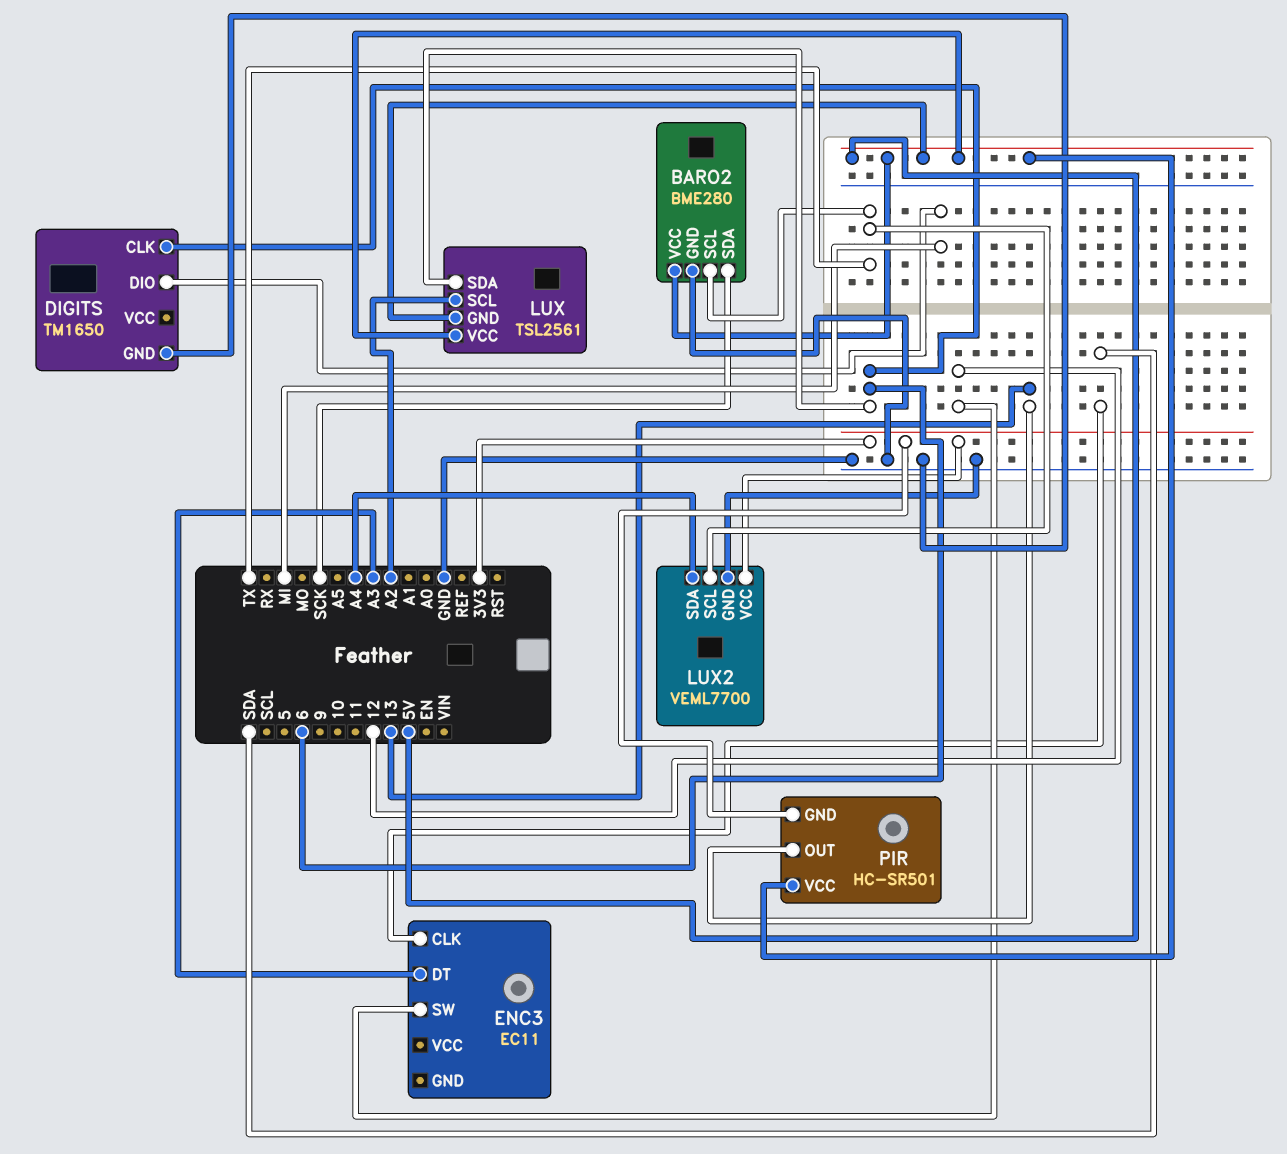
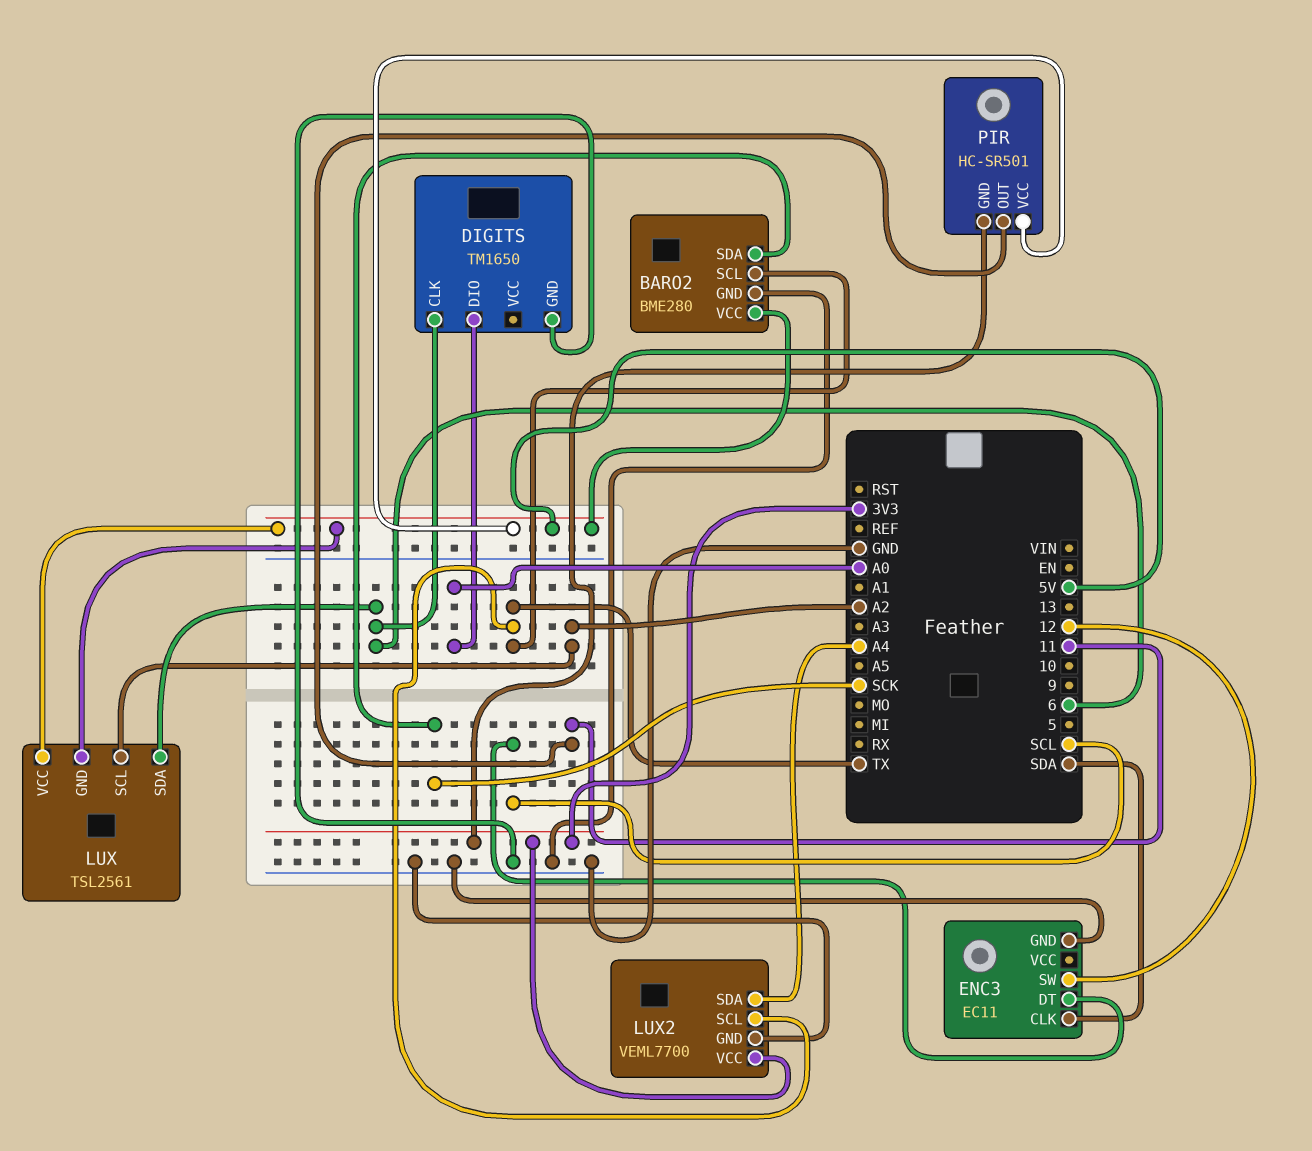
DIGITS pin DIO: MI -> A0
ENC3 pin DT: A3 -> SCL
ENC3 pin GND: none -> GND
PIR pin OUT: 13 -> 11

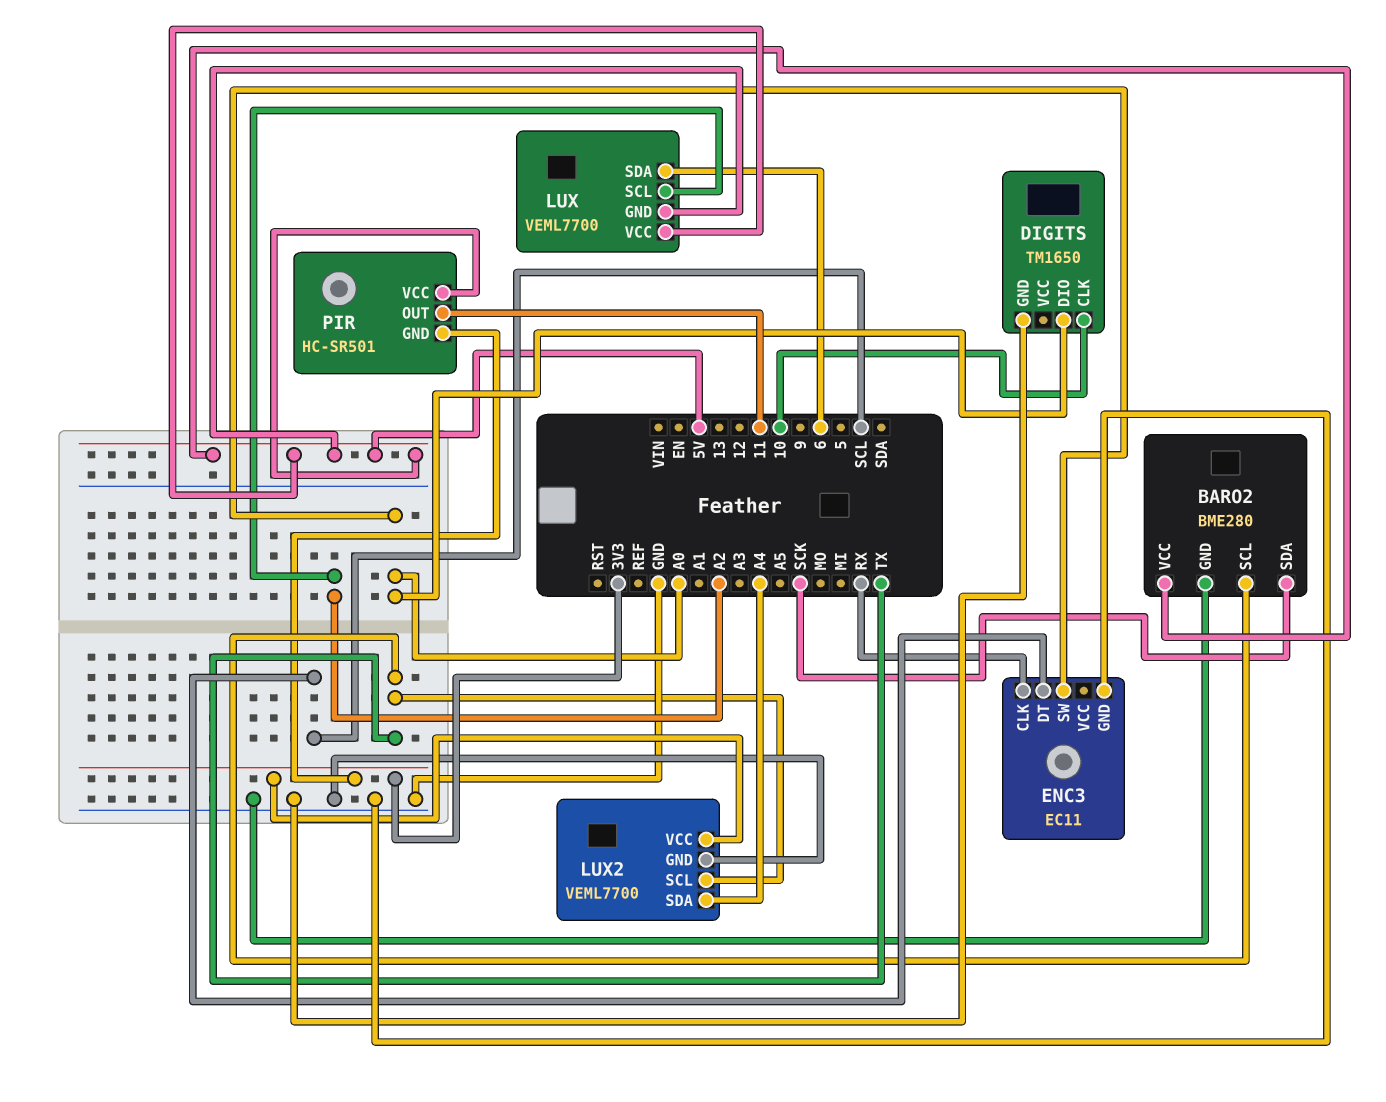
DIGITS pin CLK: 6 -> 10
ENC3 pin CLK: SDA -> RX
ENC3 pin SW: 12 -> A0
LUX: TSL2561 -> VEML7700

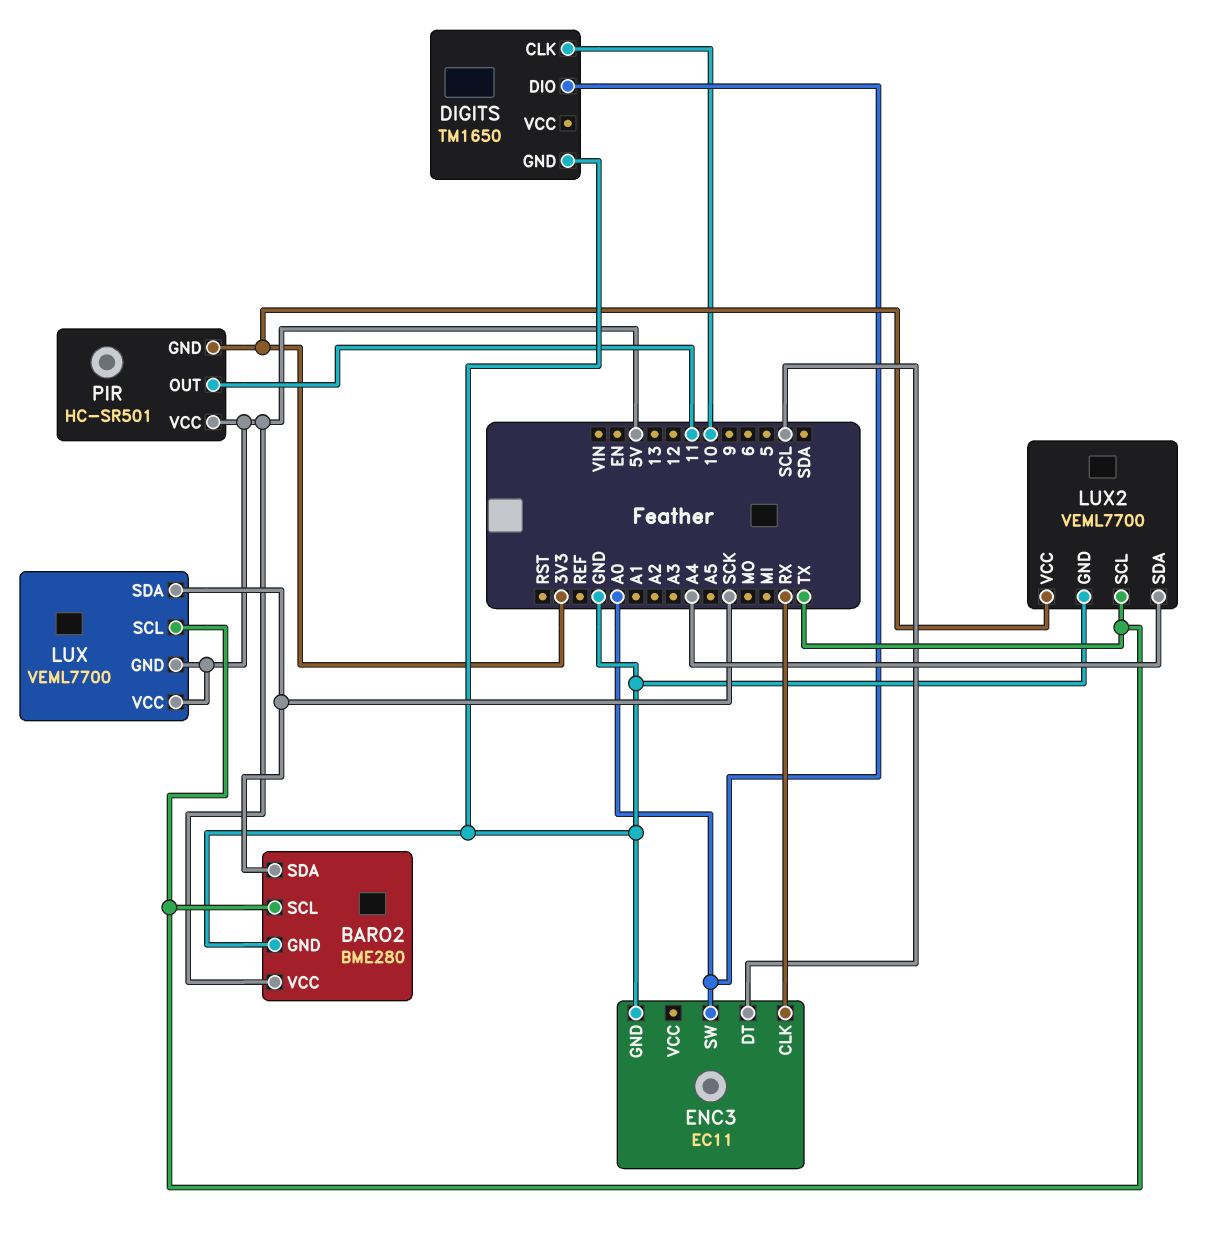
LUX pin SCL: A2 -> TX
LUX pin SDA: 6 -> SCK

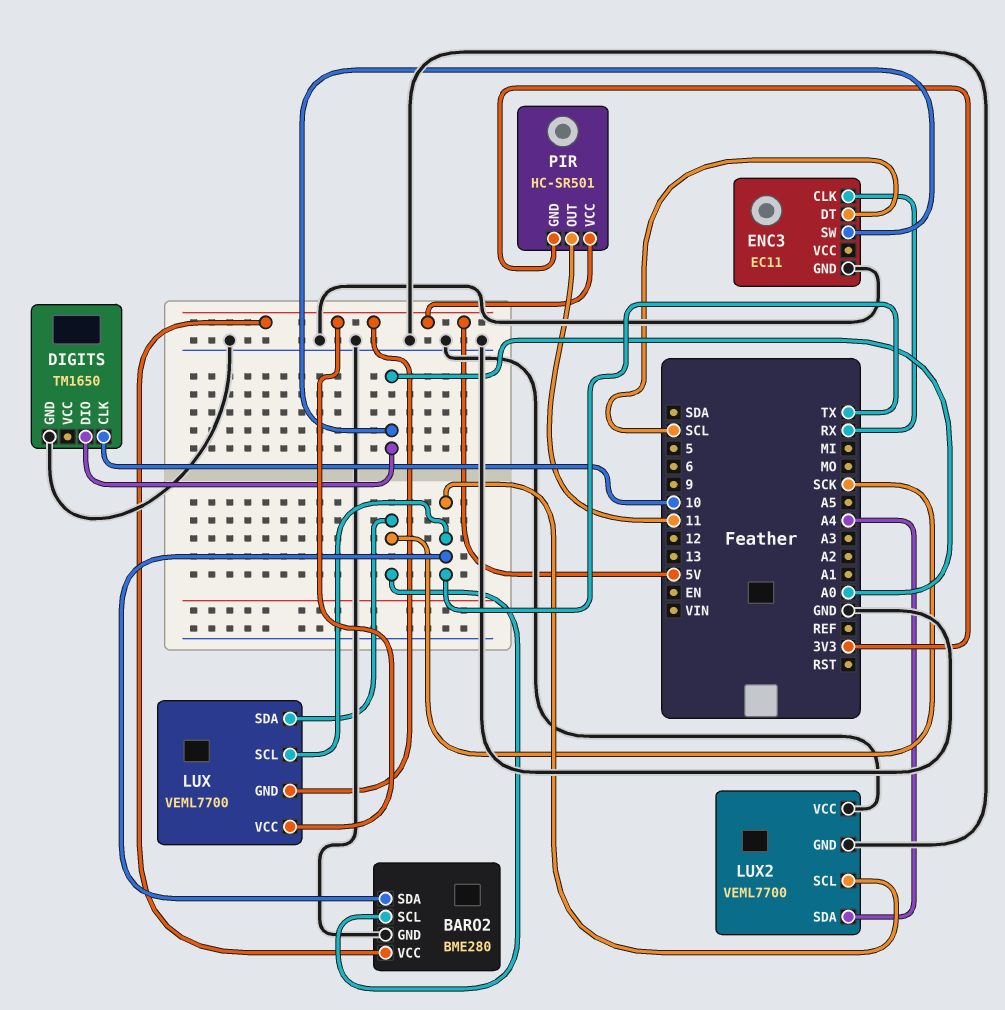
BARO2 pin SCL: TX -> SCK
BARO2 pin SDA: SCK -> TX
LUX2 pin VCC: 3V3 -> GND

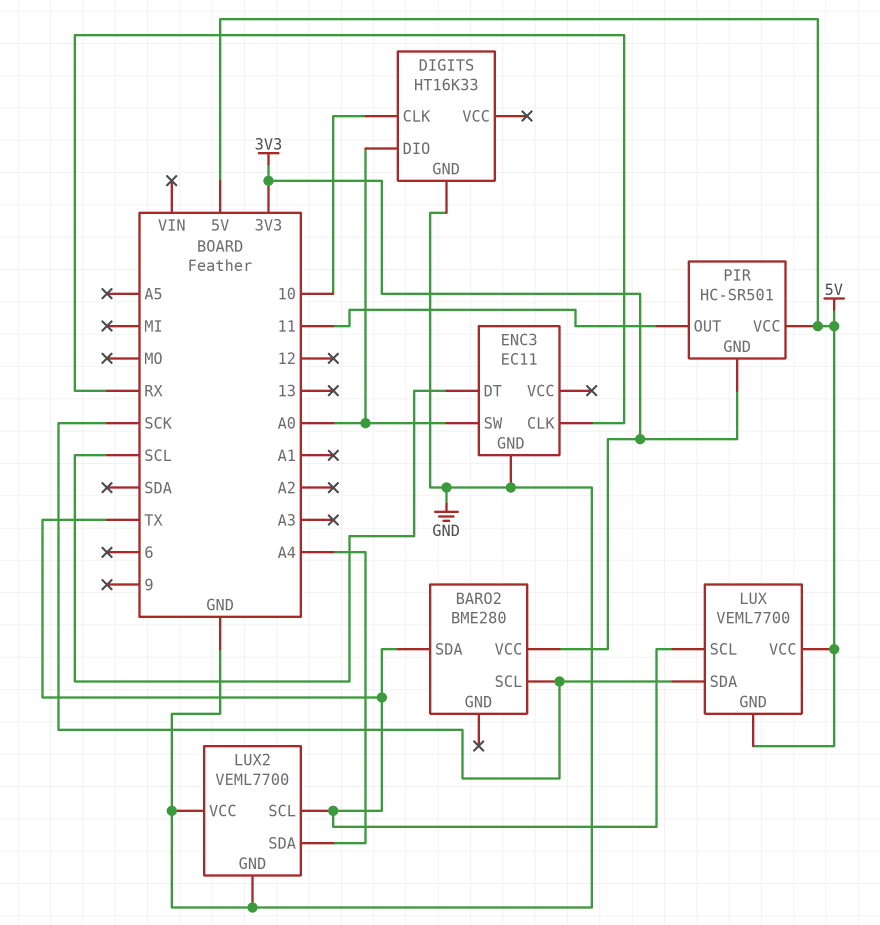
BARO2 pin GND: GND -> none
BARO2 pin VCC: 5V -> 3V3
DIGITS: TM1650 -> HT16K33

